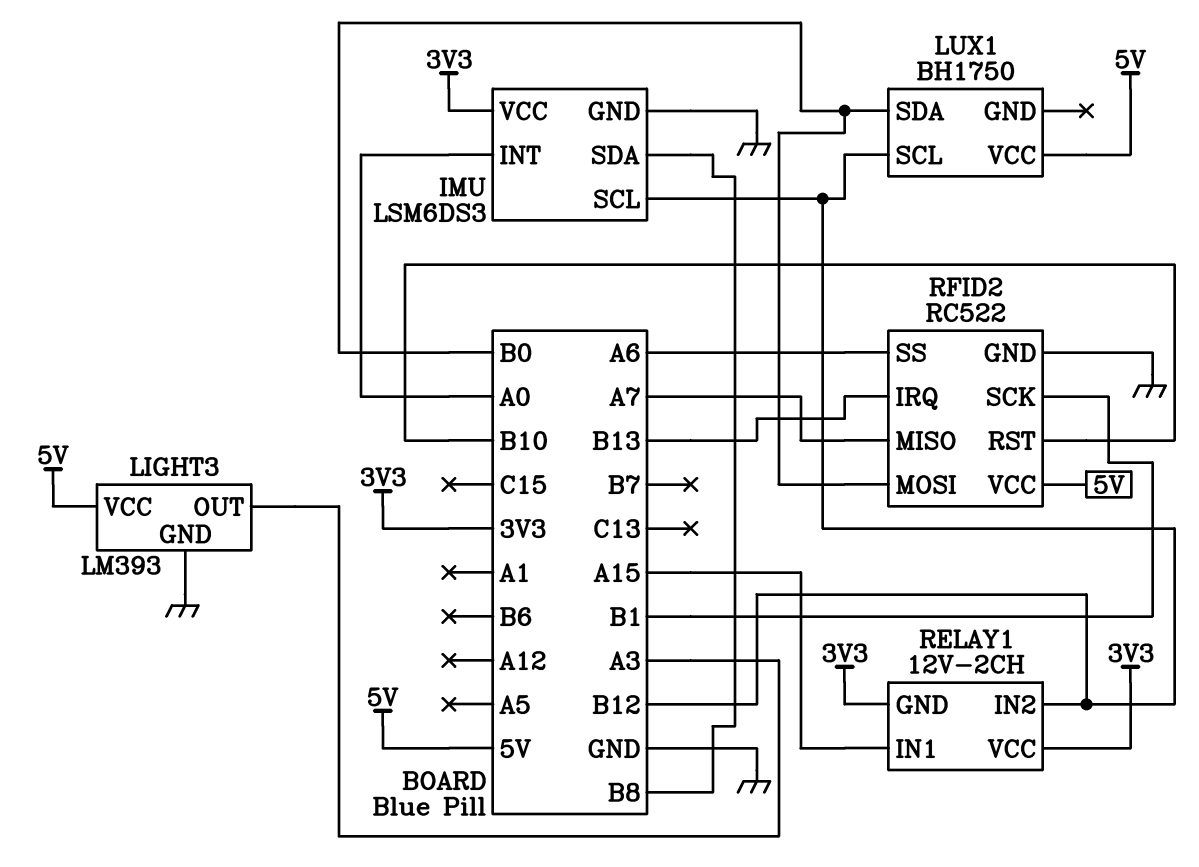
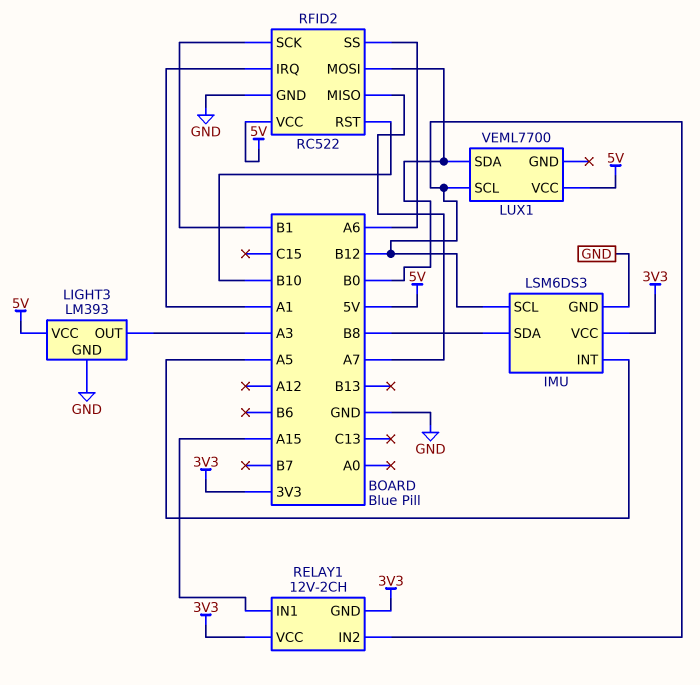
IMU pin INT: A0 -> A5
LUX1: BH1750 -> VEML7700
RFID2 pin IRQ: B13 -> A1

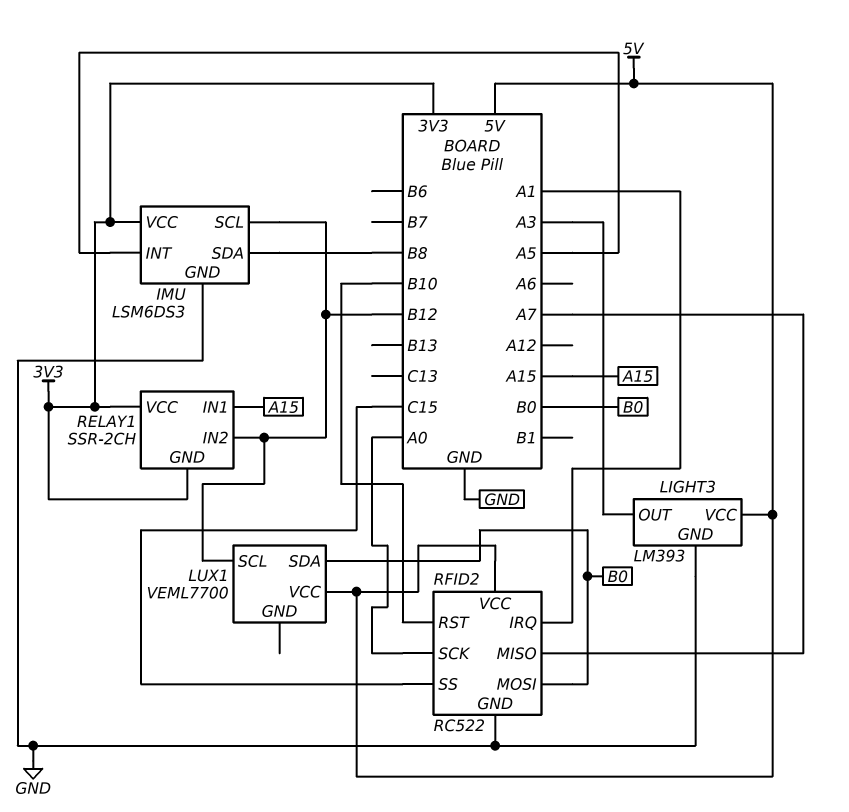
RELAY1: 12V-2CH -> SSR-2CH
RFID2 pin SCK: B1 -> A0
RFID2 pin SS: A6 -> C15

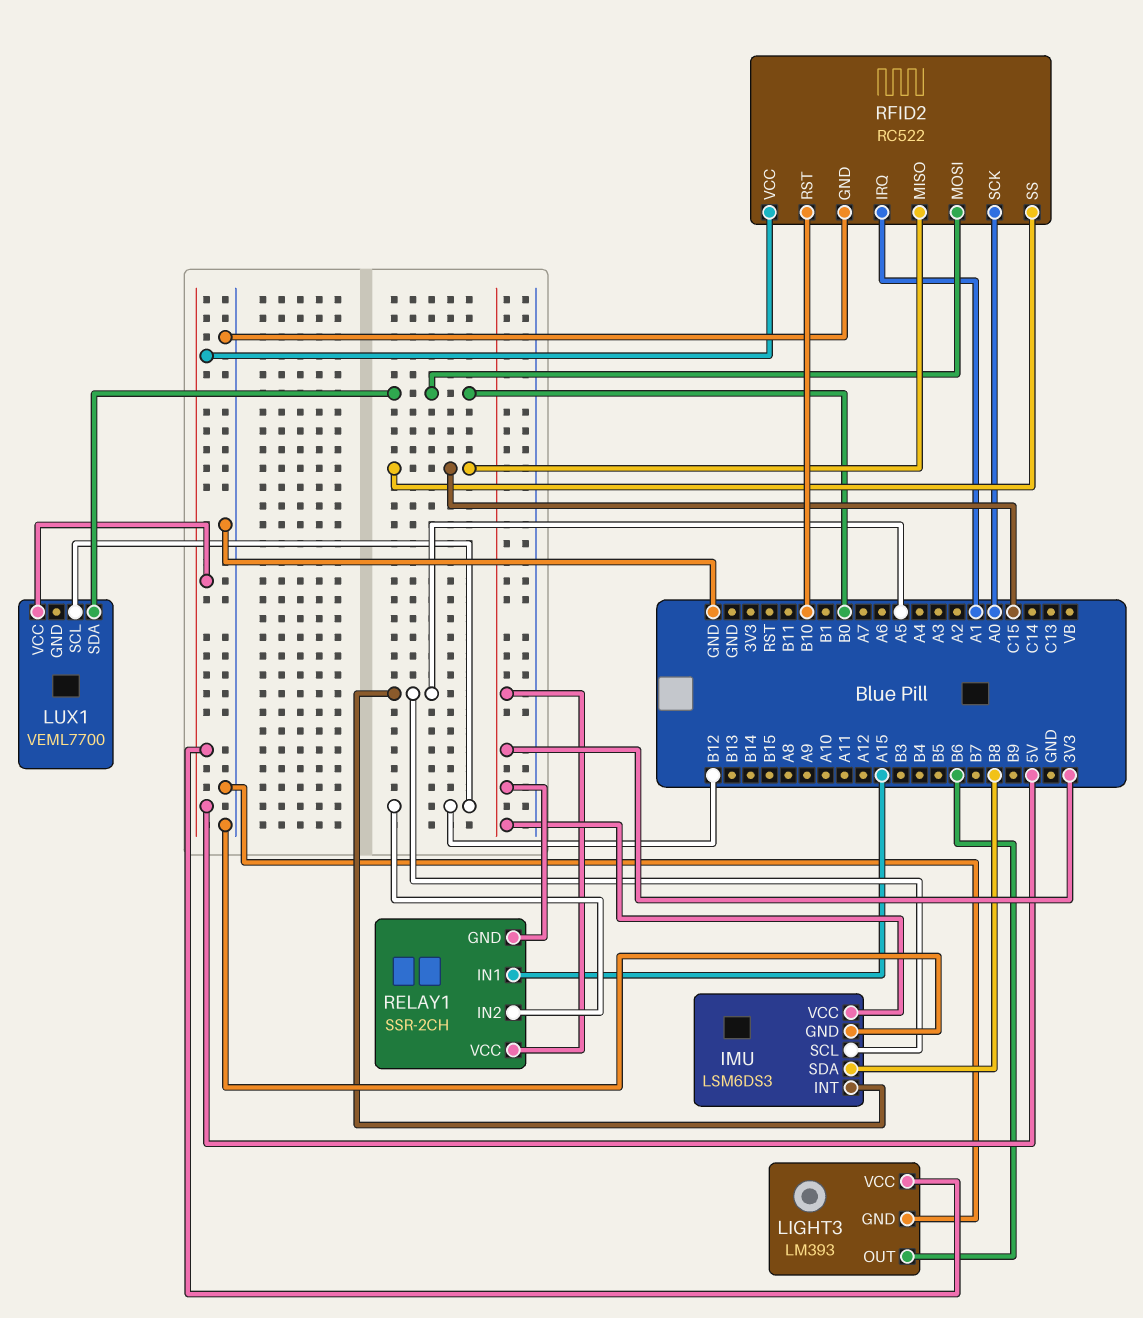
IMU pin SCL: B12 -> A5
LIGHT3 pin OUT: A3 -> B6
RFID2 pin MISO: A7 -> C15

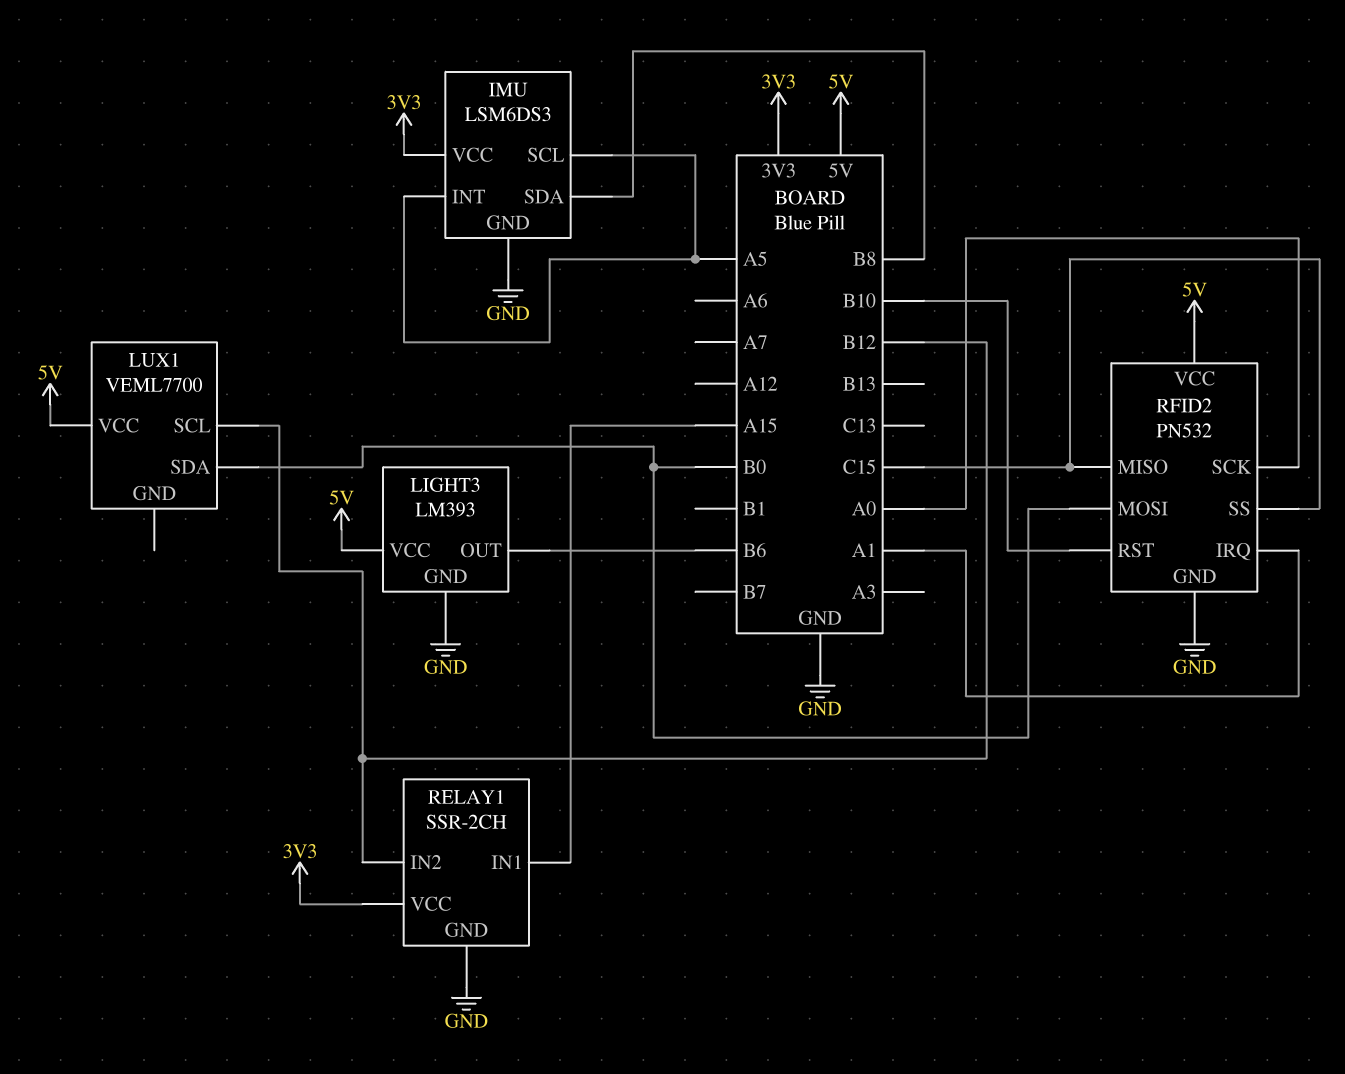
RELAY1 pin GND: 3V3 -> GND
RFID2: RC522 -> PN532

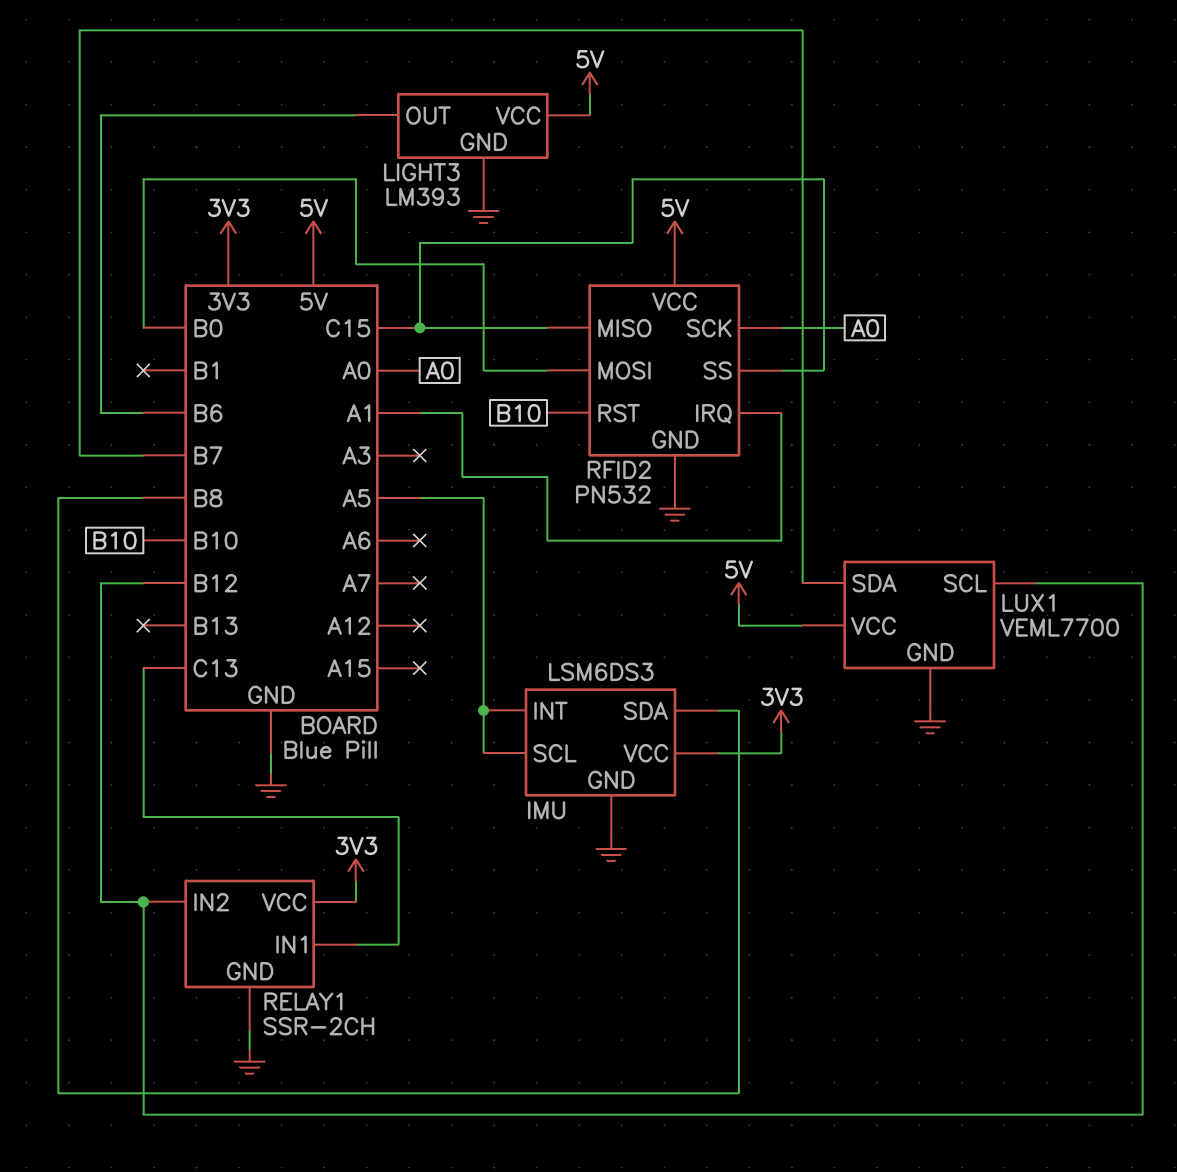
LUX1 pin GND: none -> GND
LUX1 pin SDA: B0 -> B7
RELAY1 pin IN1: A15 -> C13

